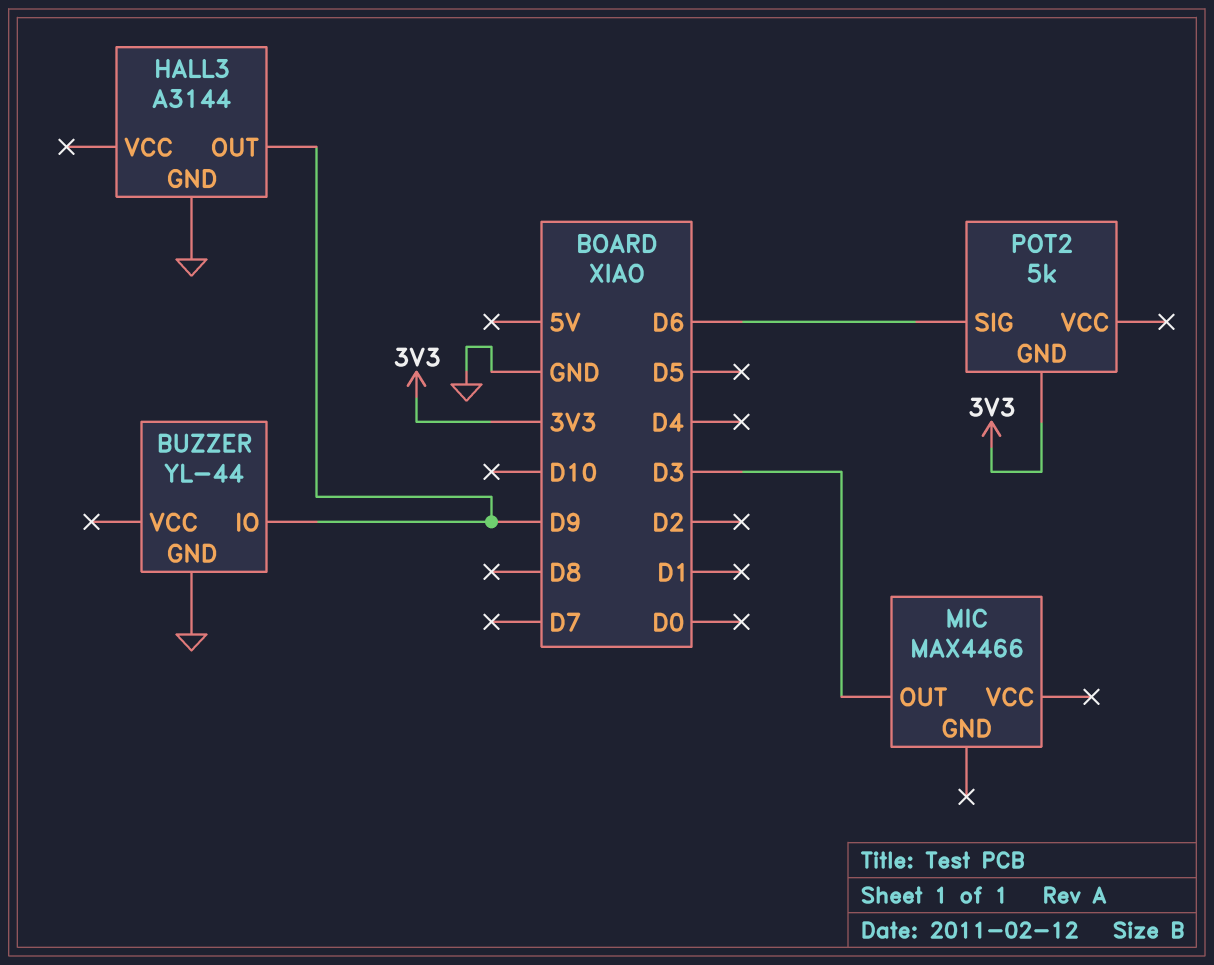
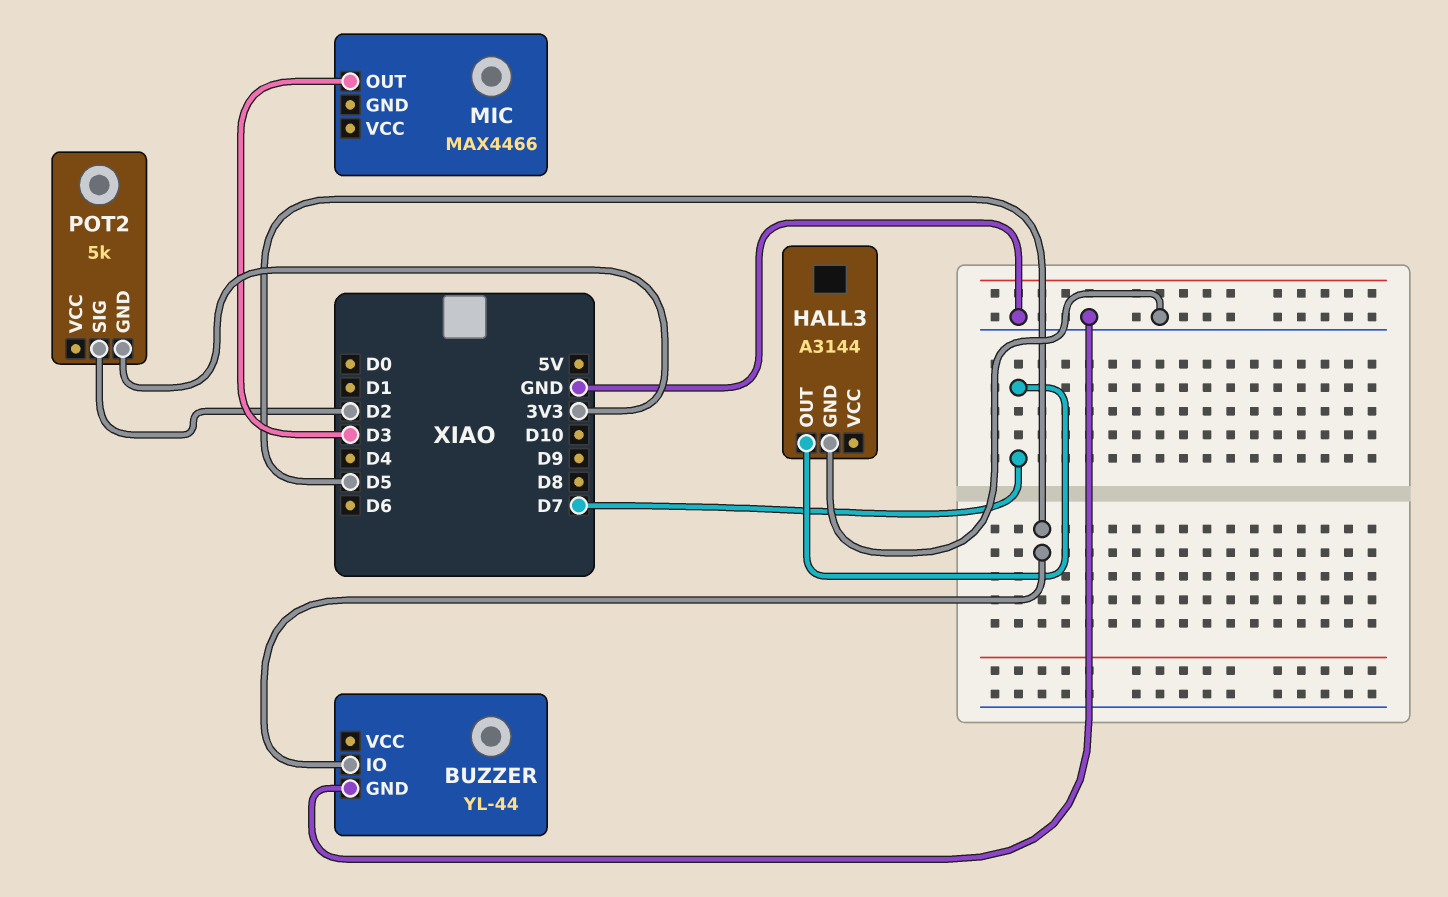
BUZZER pin IO: D9 -> D5
HALL3 pin OUT: D9 -> D7
POT2 pin SIG: D6 -> D2

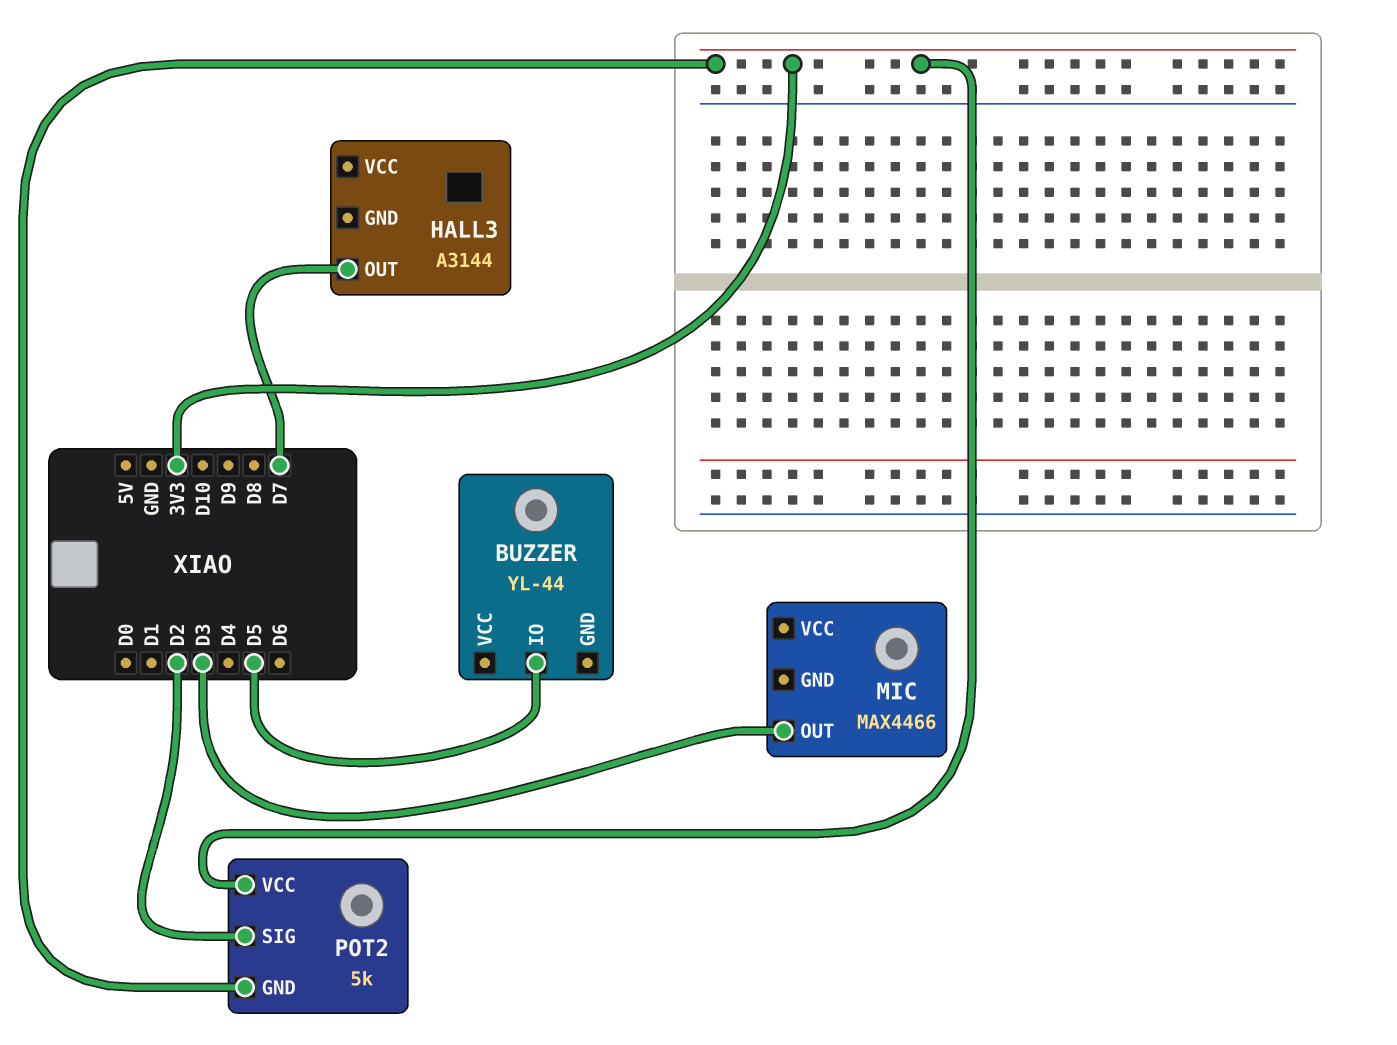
BUZZER pin GND: GND -> none
HALL3 pin GND: GND -> none
POT2 pin VCC: none -> 3V3

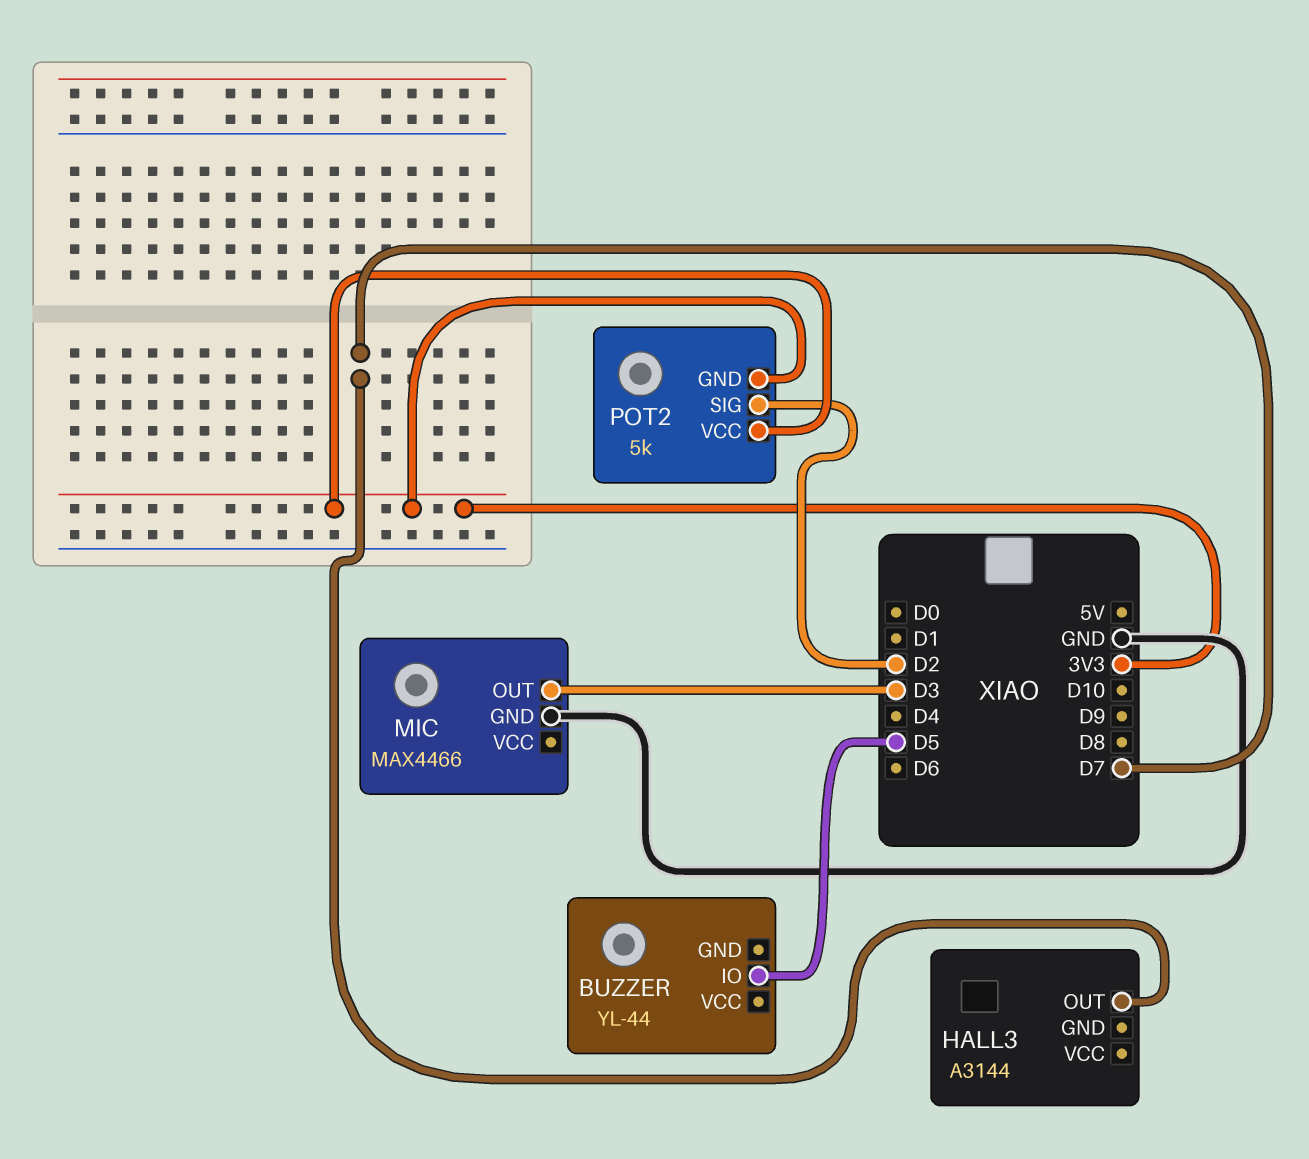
MIC pin GND: none -> GND

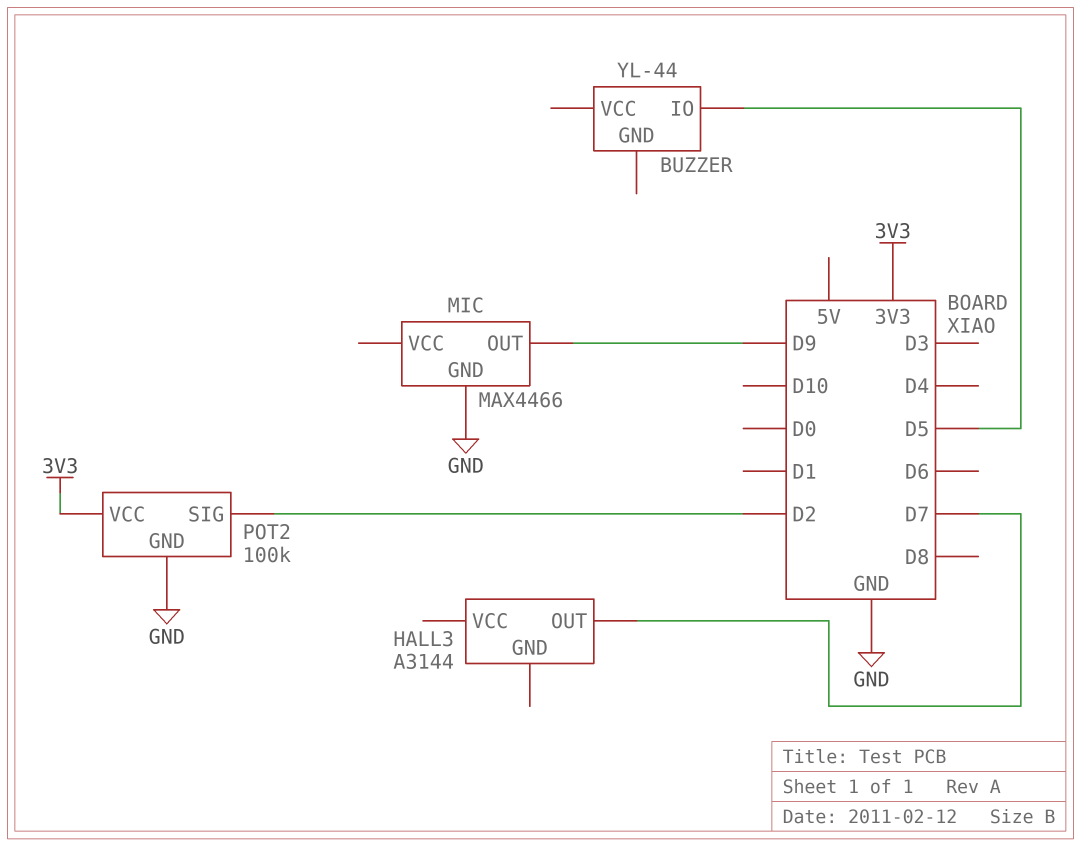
MIC pin OUT: D3 -> D9
POT2: 5k -> 100k
POT2 pin GND: 3V3 -> GND

